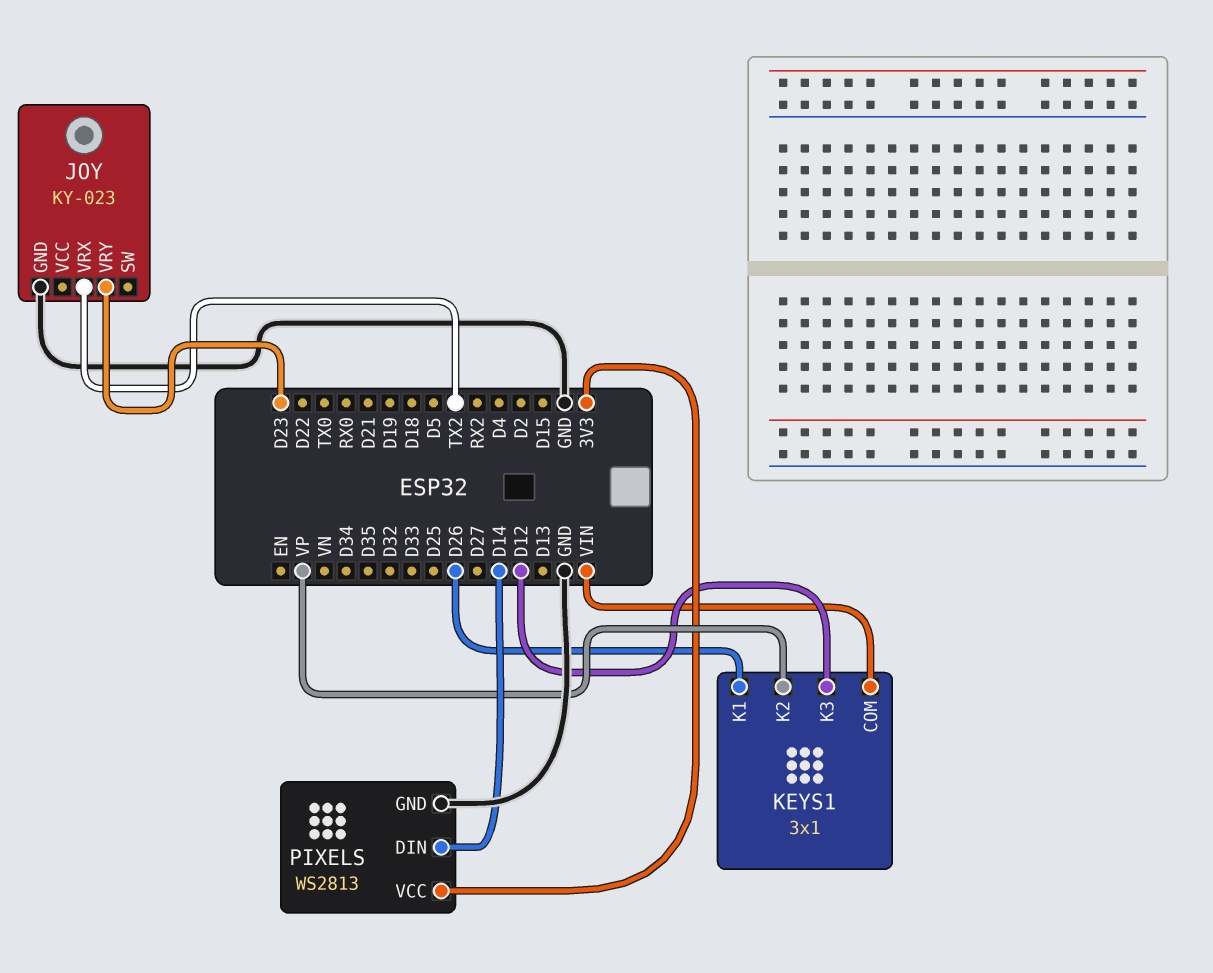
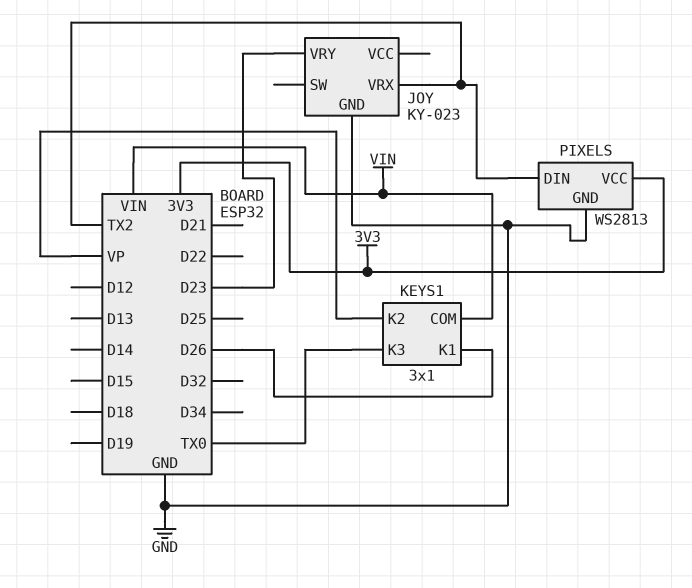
KEYS1 pin K3: D12 -> TX0
PIXELS pin DIN: D14 -> TX2

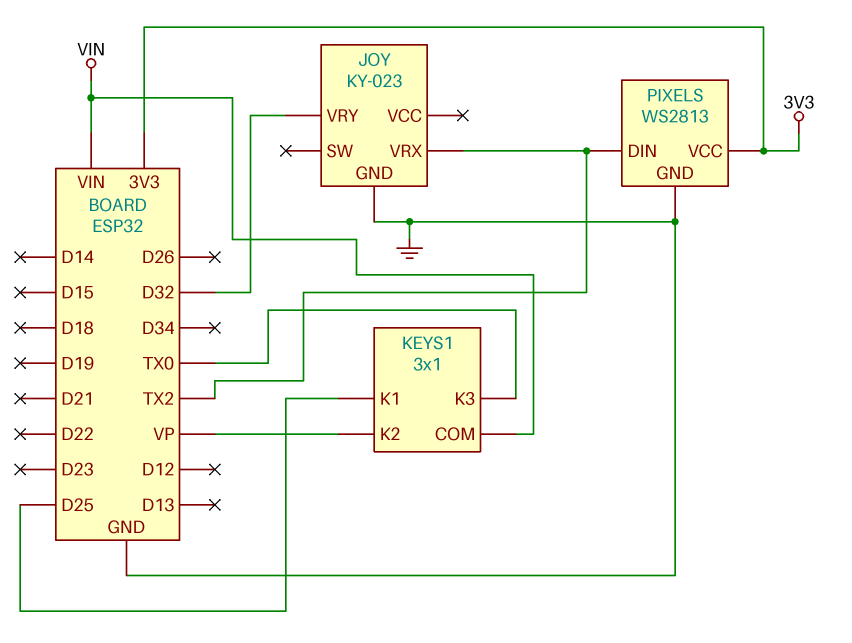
JOY pin VRY: D23 -> D32
KEYS1 pin K1: D26 -> D25

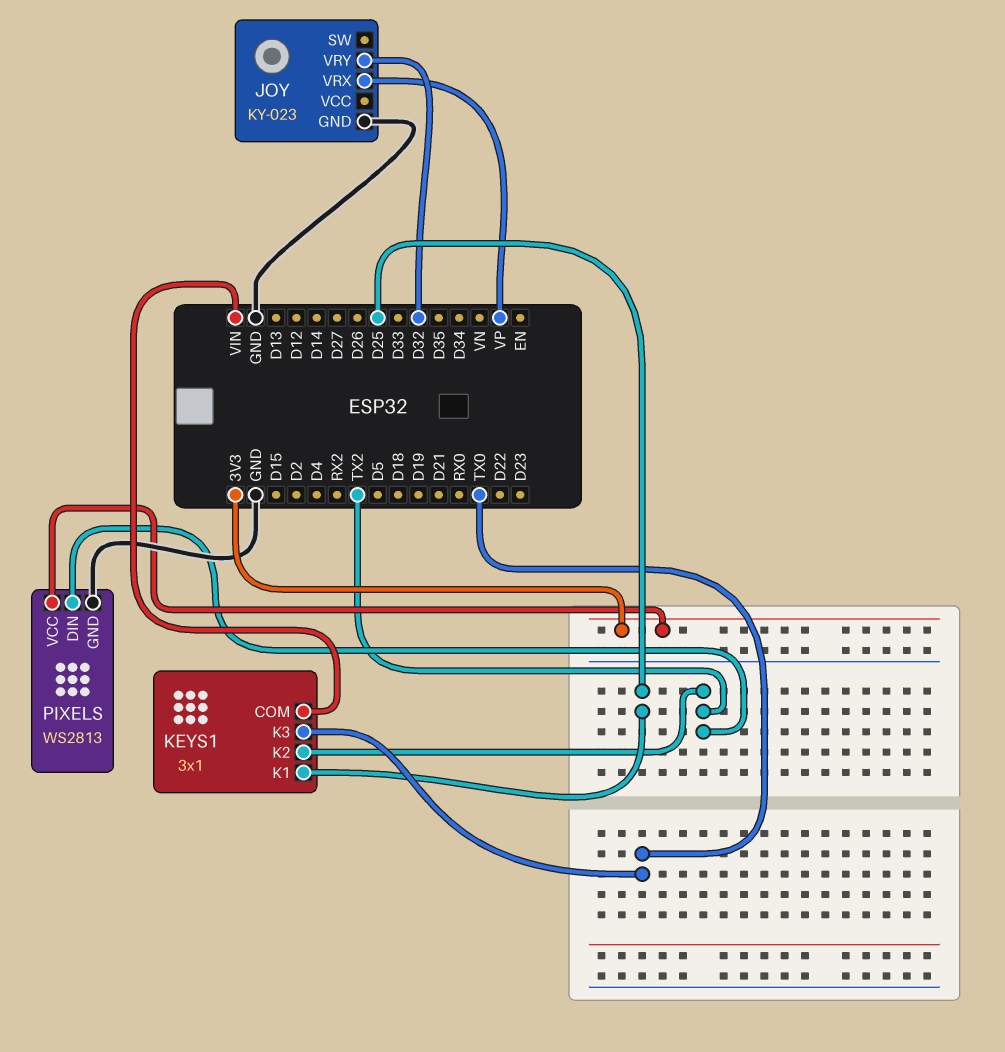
JOY pin VRX: TX2 -> VP
KEYS1 pin K2: VP -> TX2

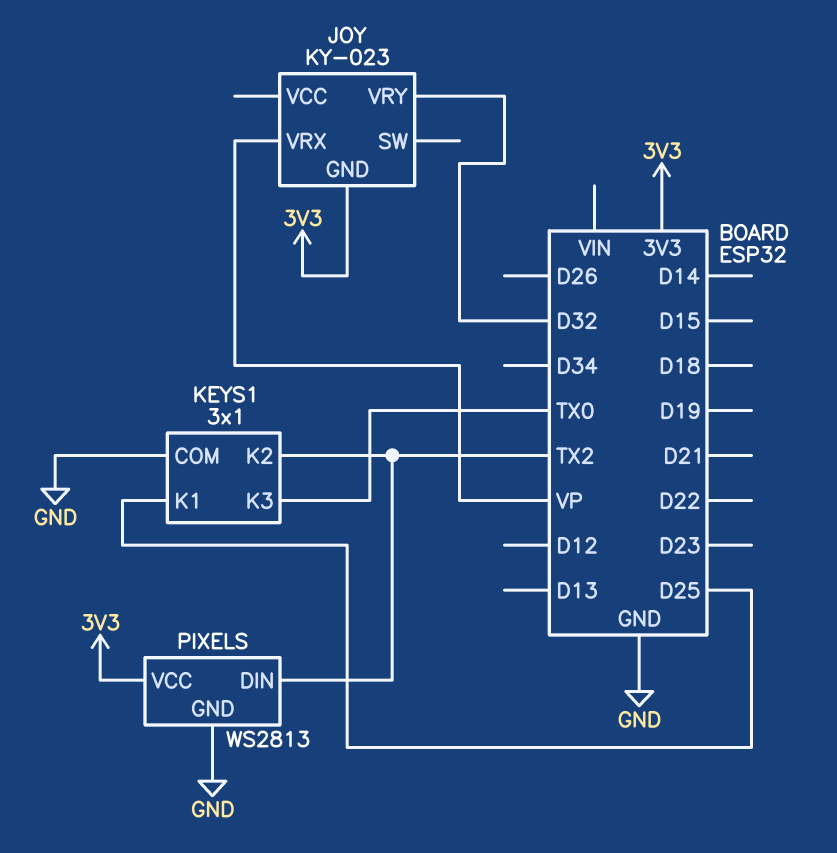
JOY pin GND: GND -> 3V3
KEYS1 pin COM: VIN -> GND

